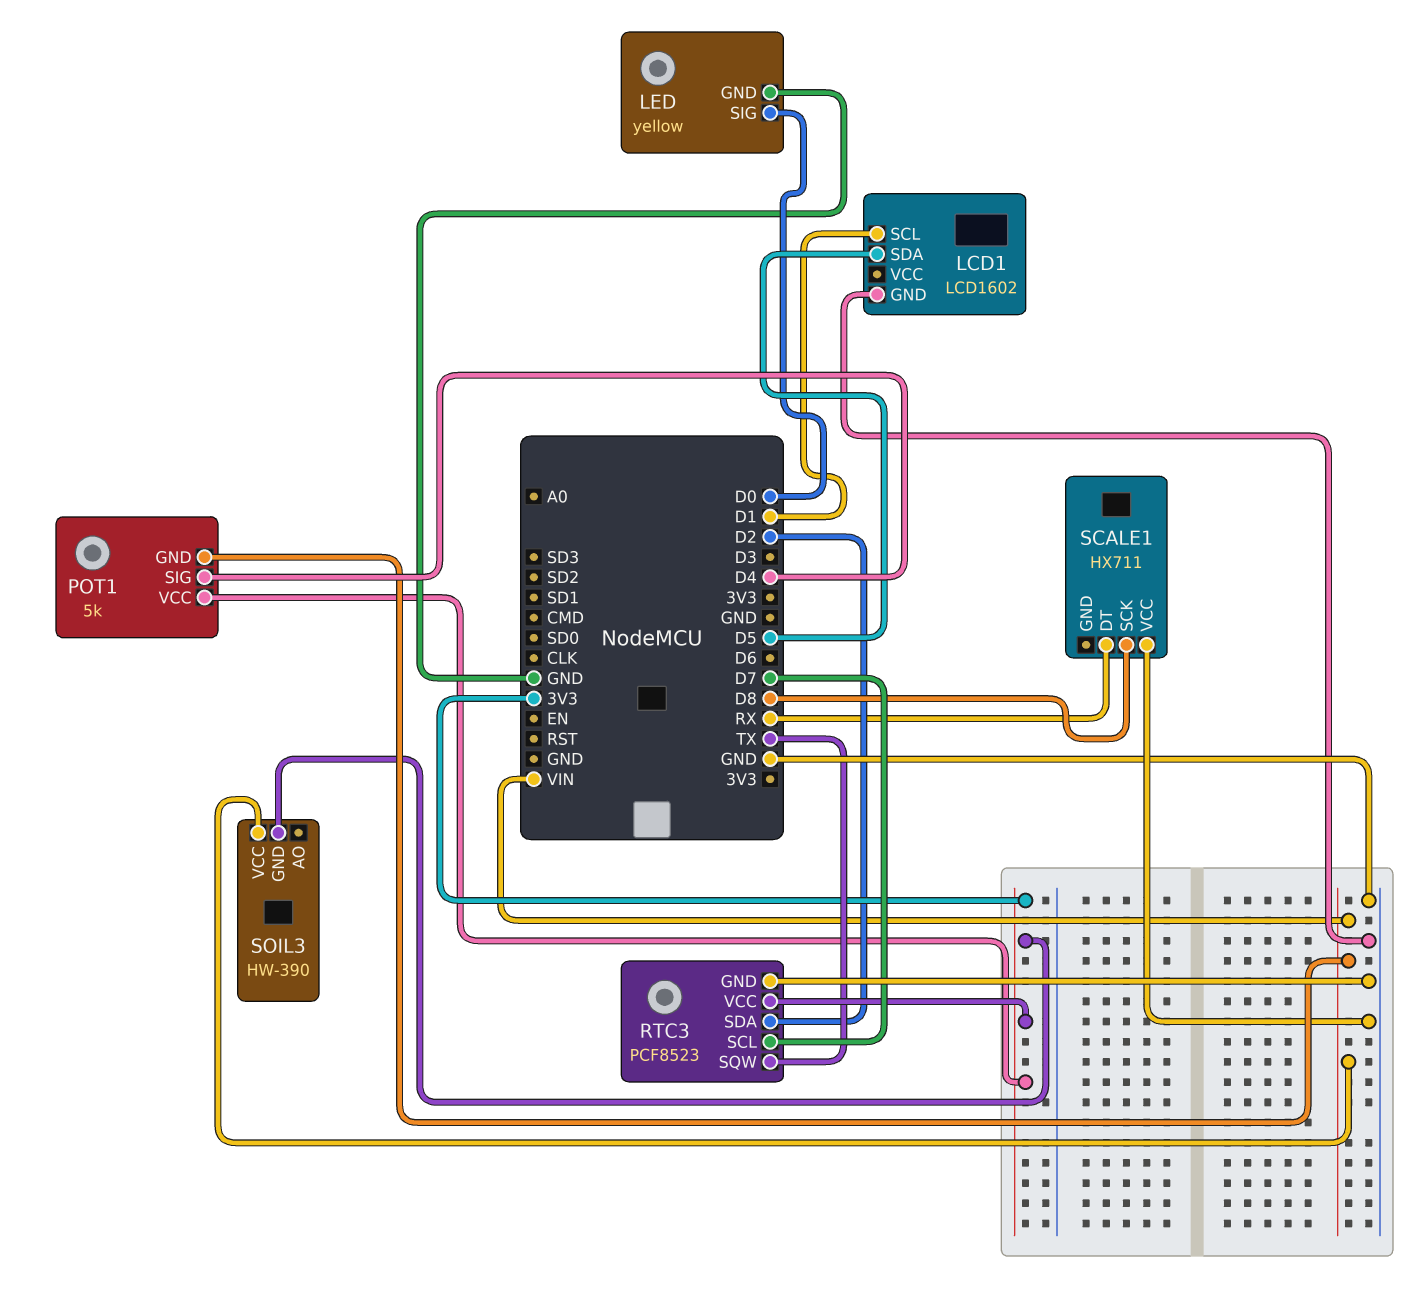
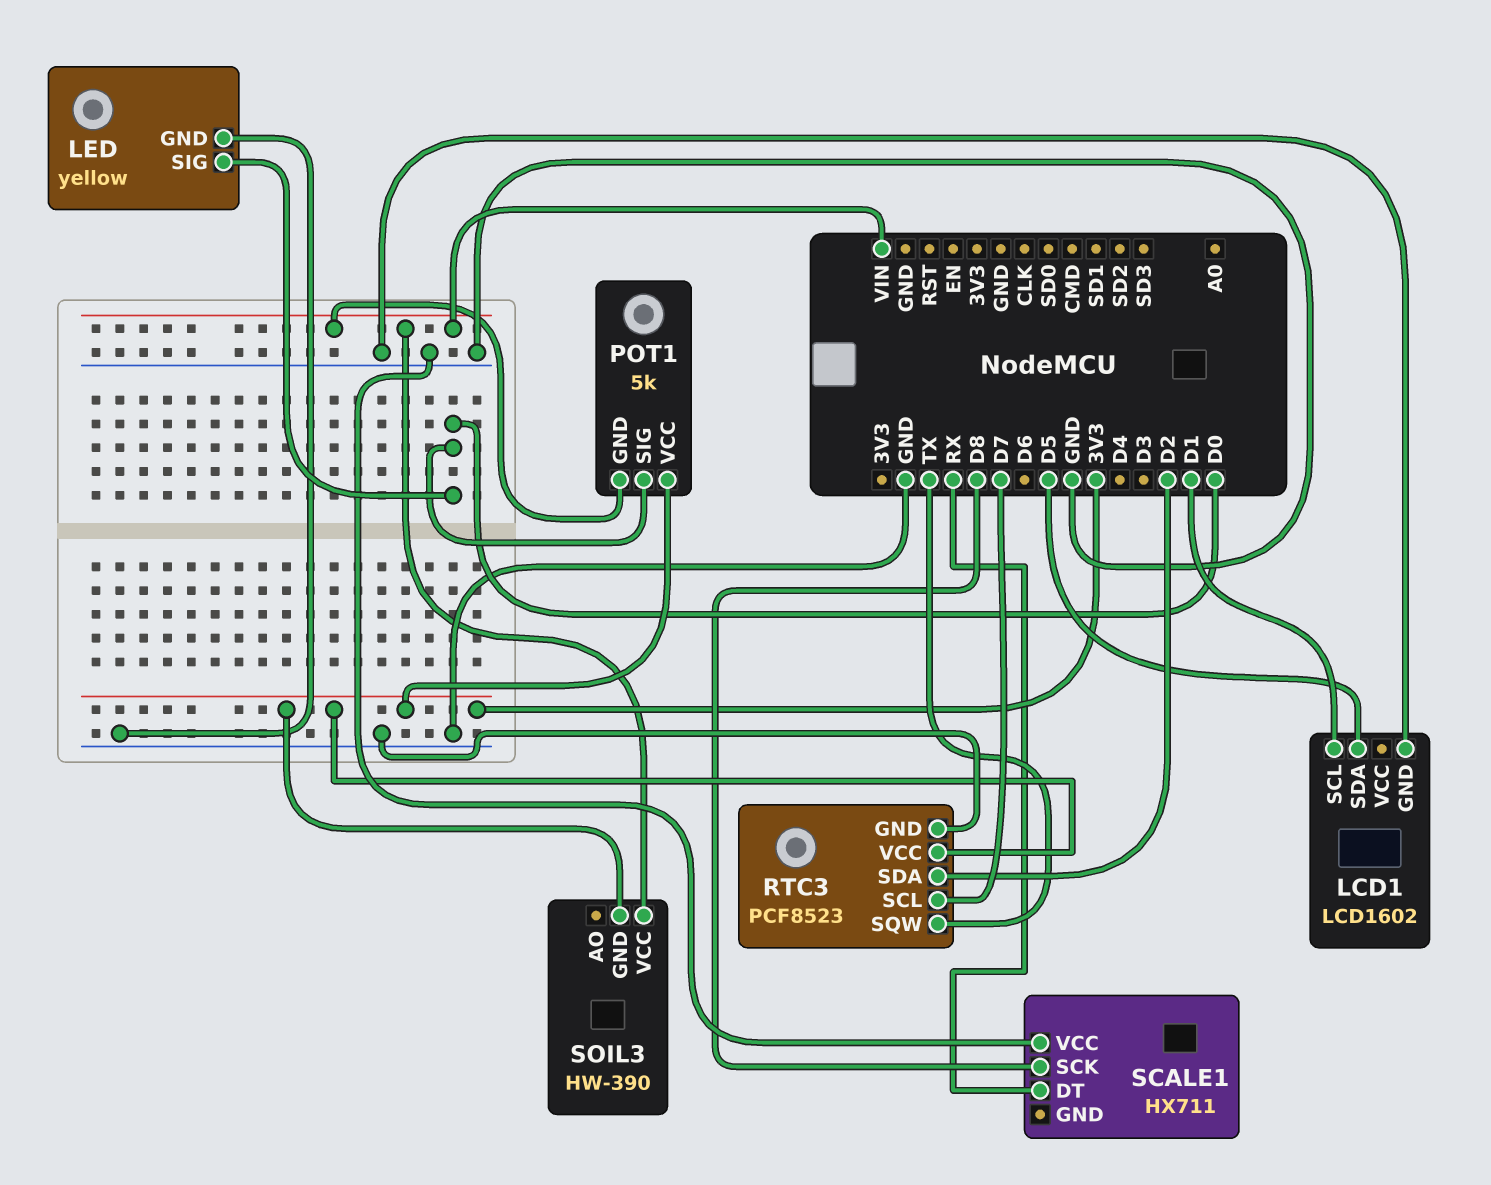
POT1 pin SIG: D4 -> D0

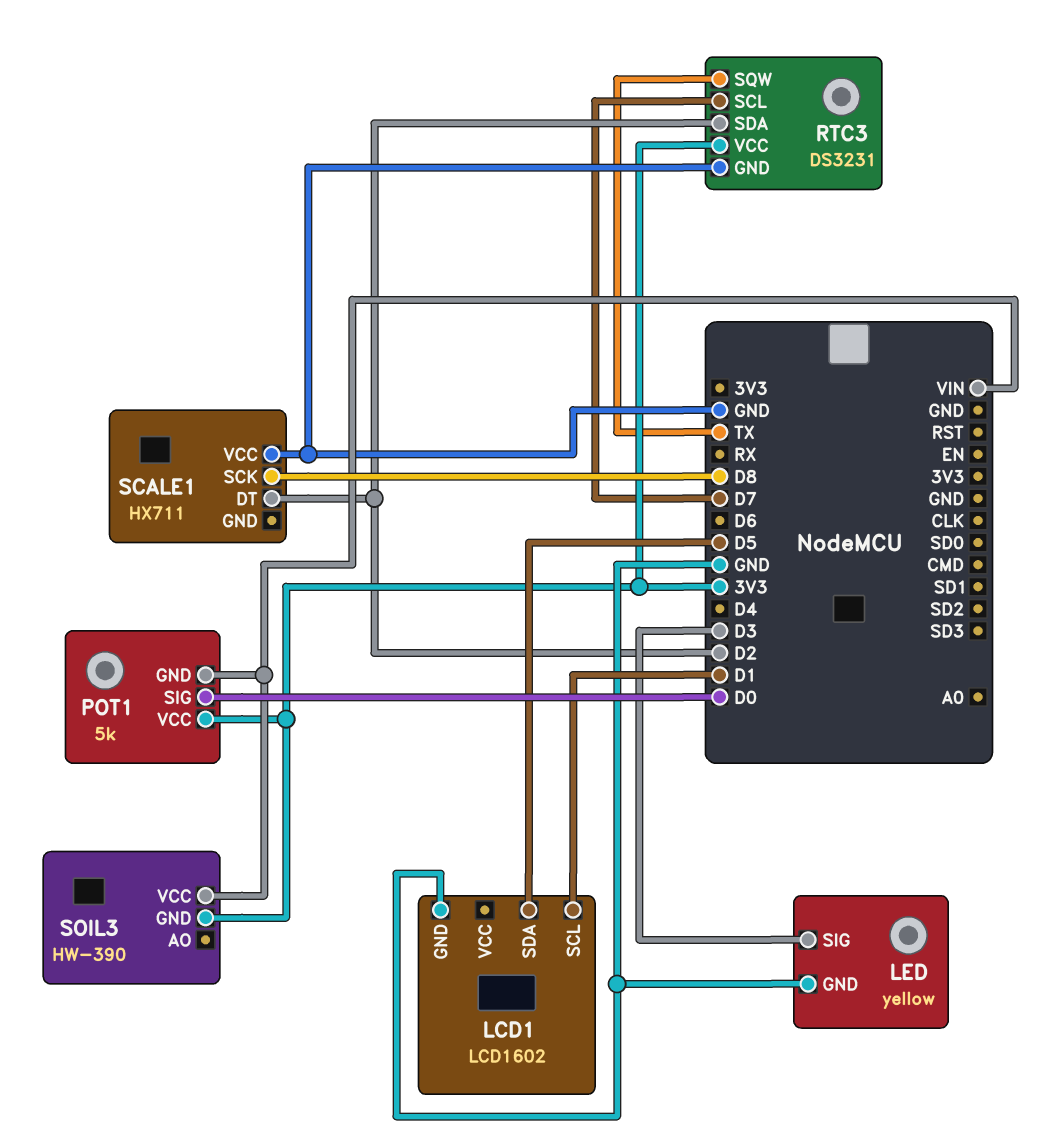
LED pin SIG: D0 -> D3
RTC3: PCF8523 -> DS3231
SCALE1 pin DT: RX -> D2

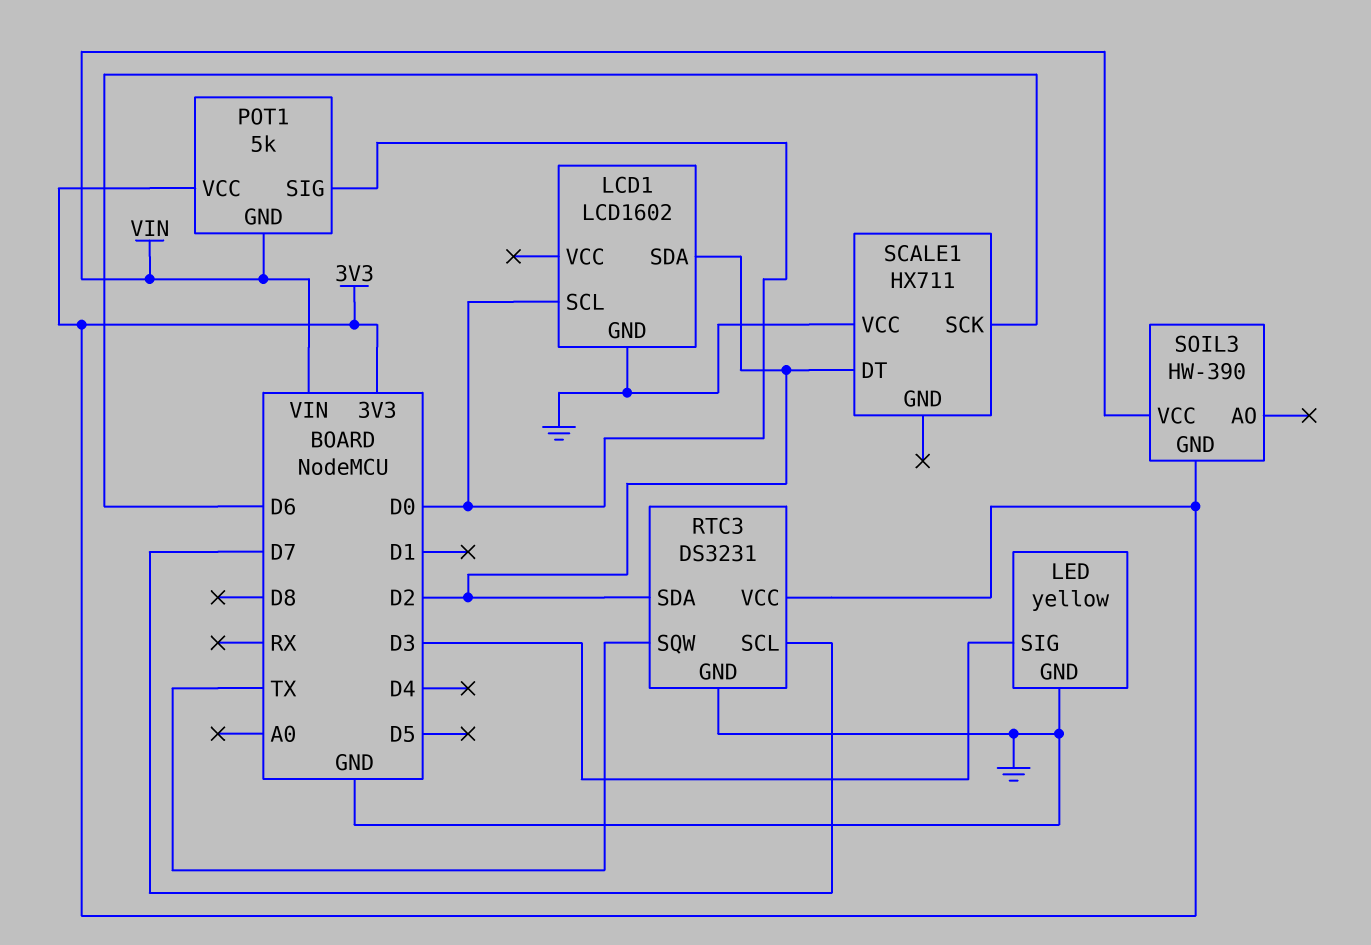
LCD1 pin SCL: D1 -> D0
LCD1 pin SDA: D5 -> D2
SCALE1 pin SCK: D8 -> D6

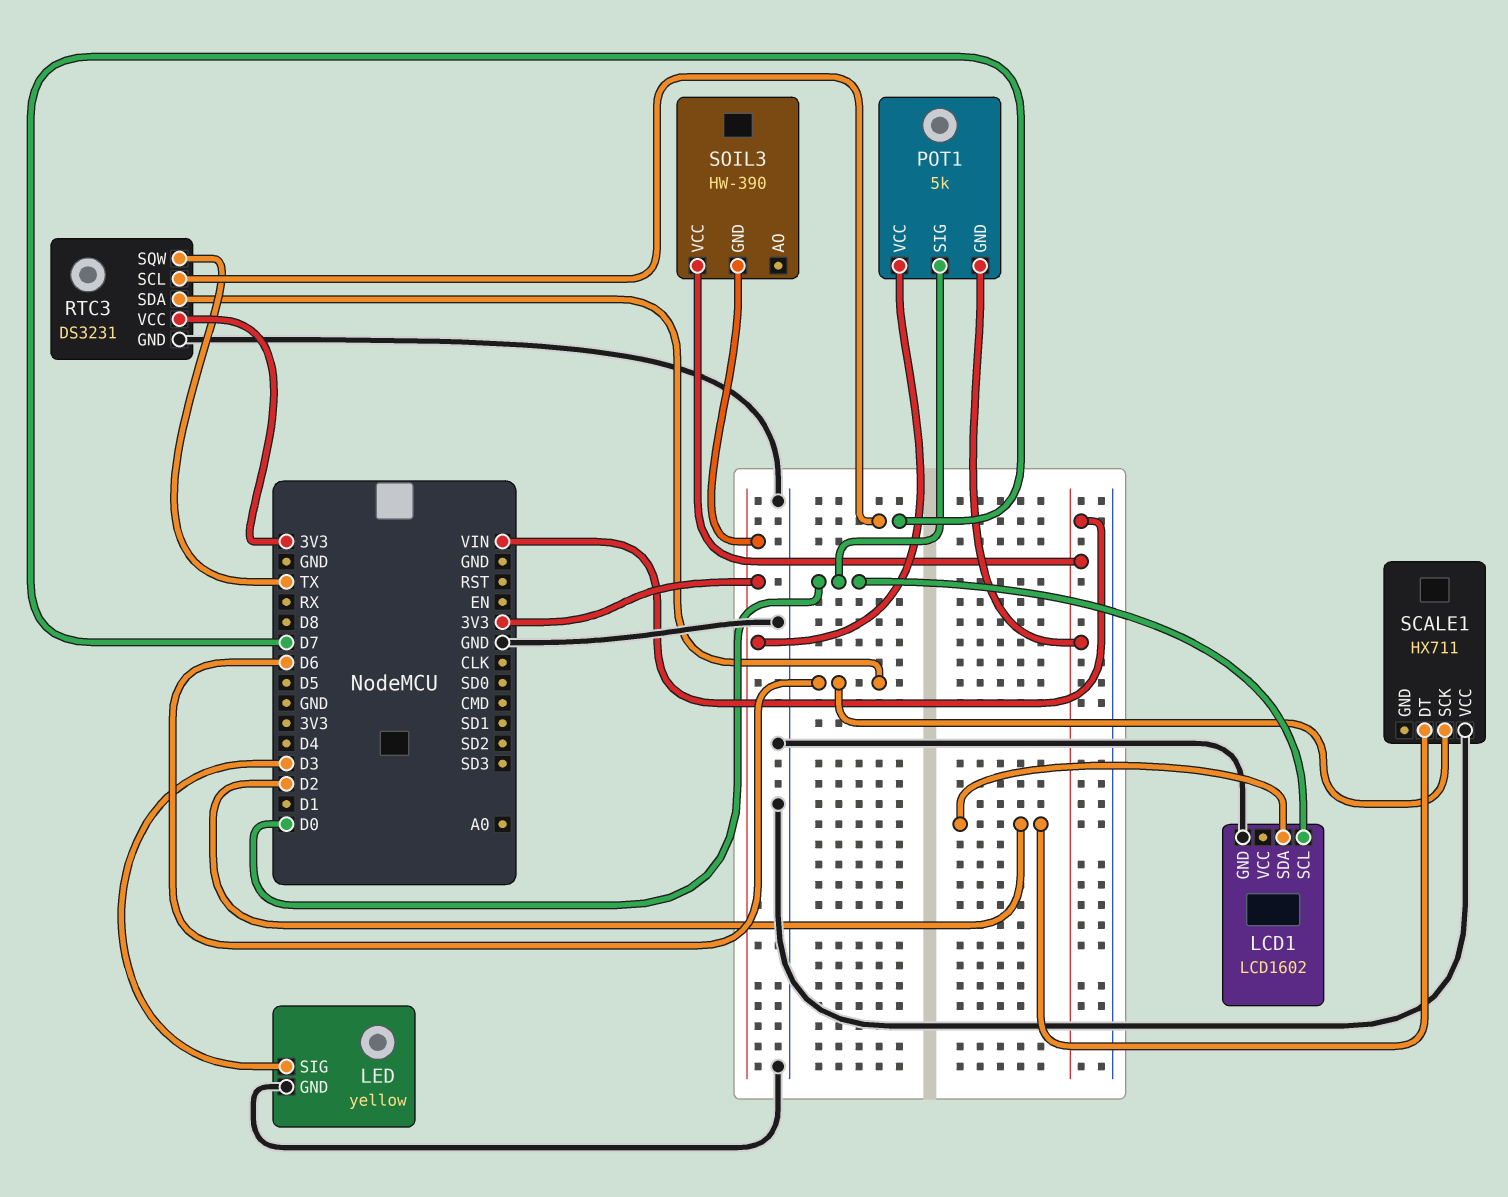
RTC3 pin SDA: D2 -> D6

